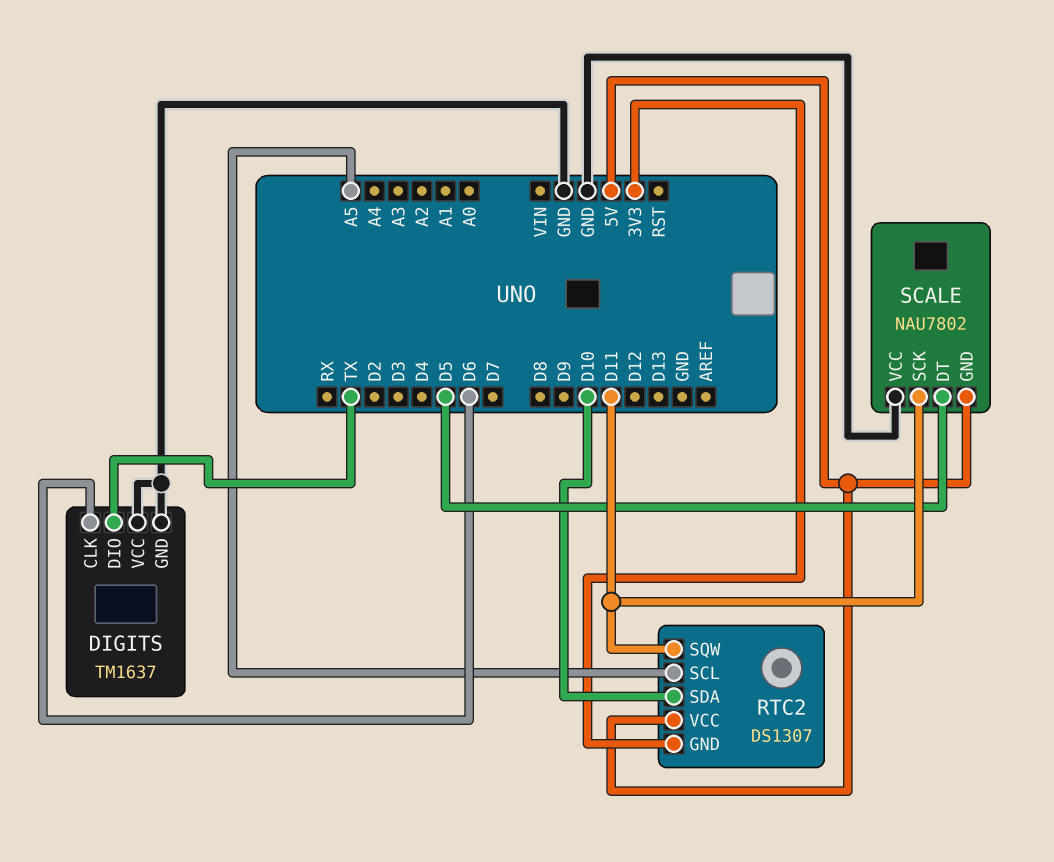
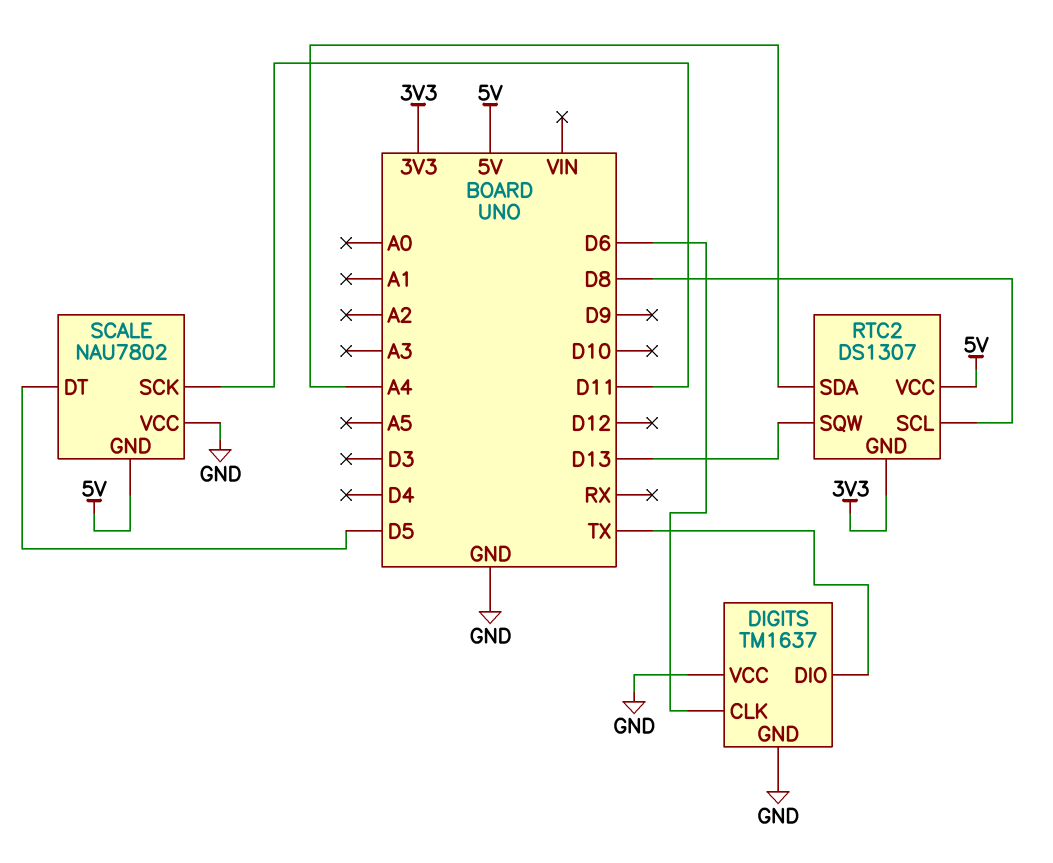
RTC2 pin SCL: A5 -> D8
RTC2 pin SDA: D10 -> A4
RTC2 pin SQW: D11 -> D13

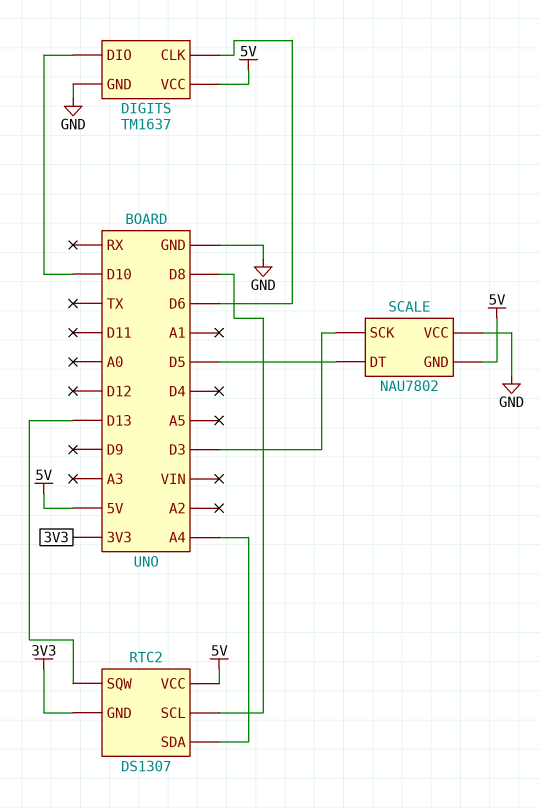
DIGITS pin DIO: TX -> D10
DIGITS pin VCC: GND -> 5V
SCALE pin SCK: D11 -> D3

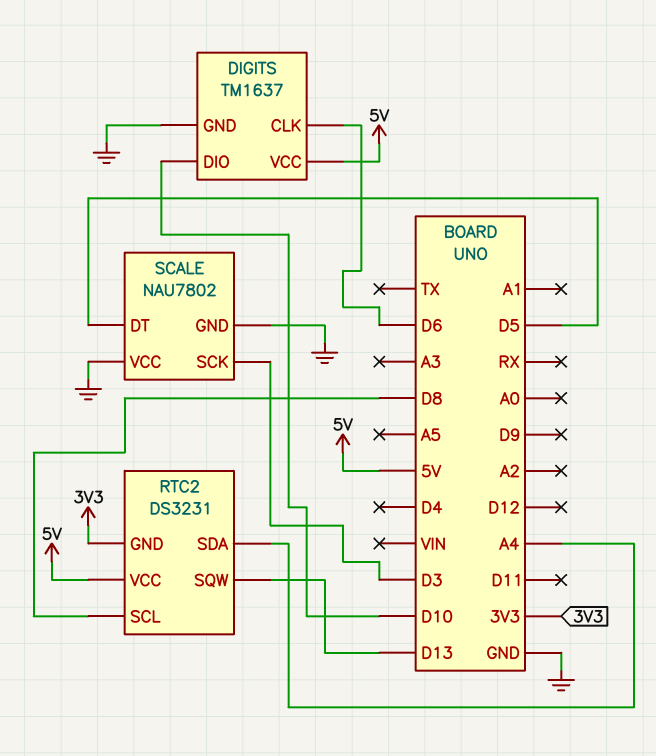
RTC2: DS1307 -> DS3231
SCALE pin GND: 5V -> GND

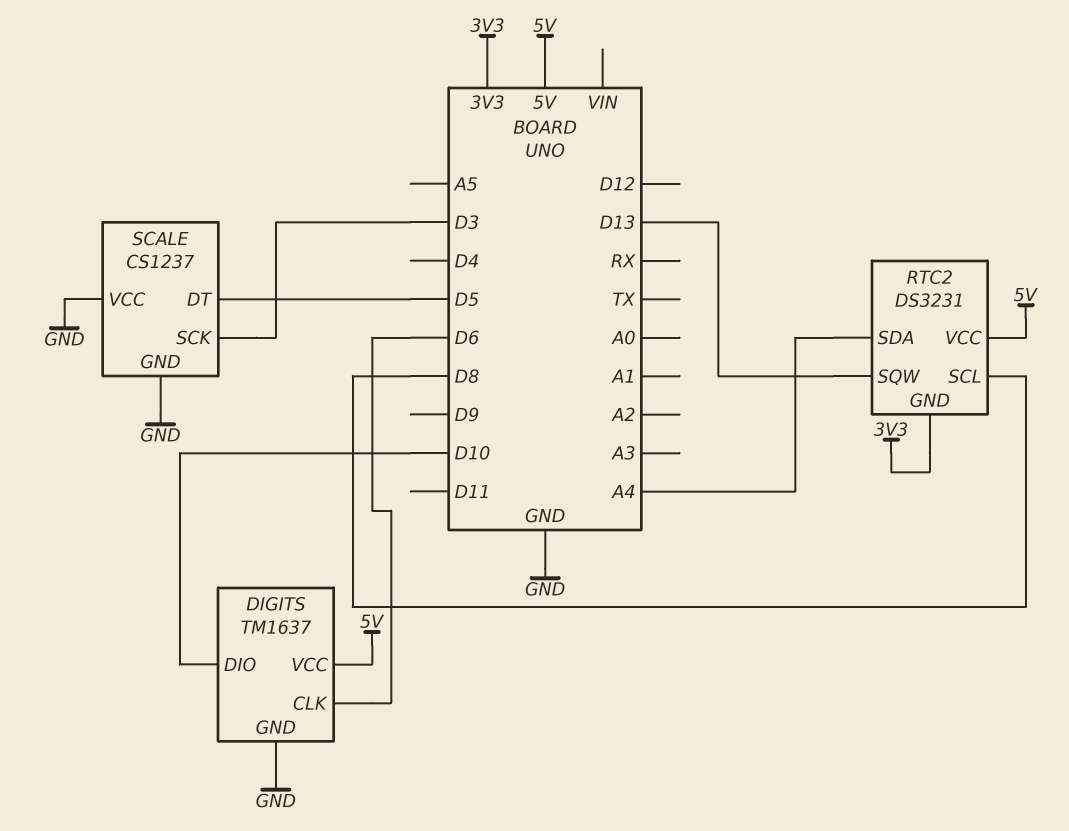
SCALE: NAU7802 -> CS1237

